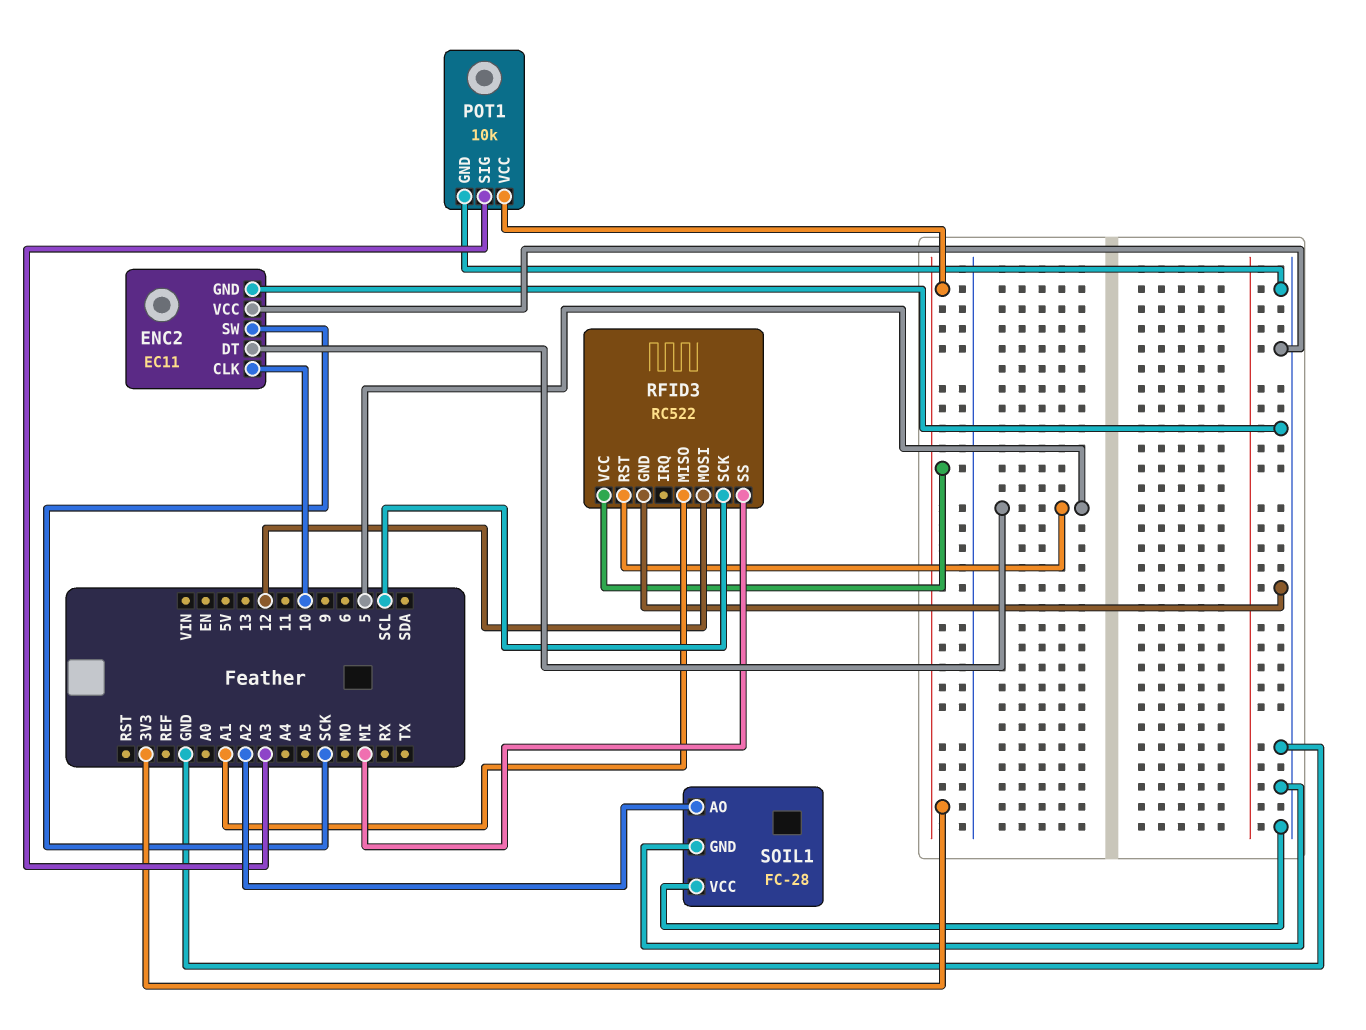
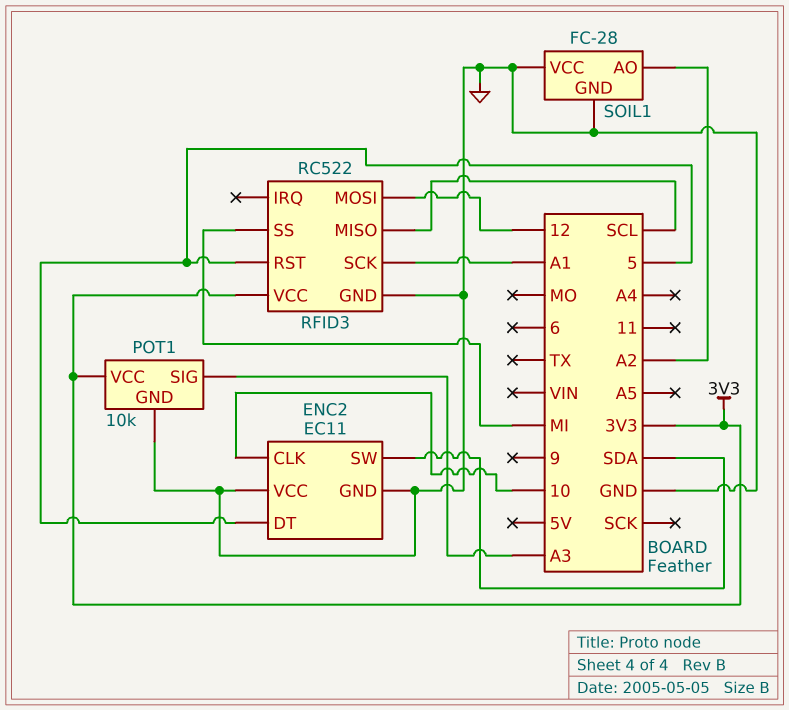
ENC2 pin SW: SCK -> SDA
RFID3 pin MISO: A1 -> SCL
RFID3 pin SCK: SCL -> A1

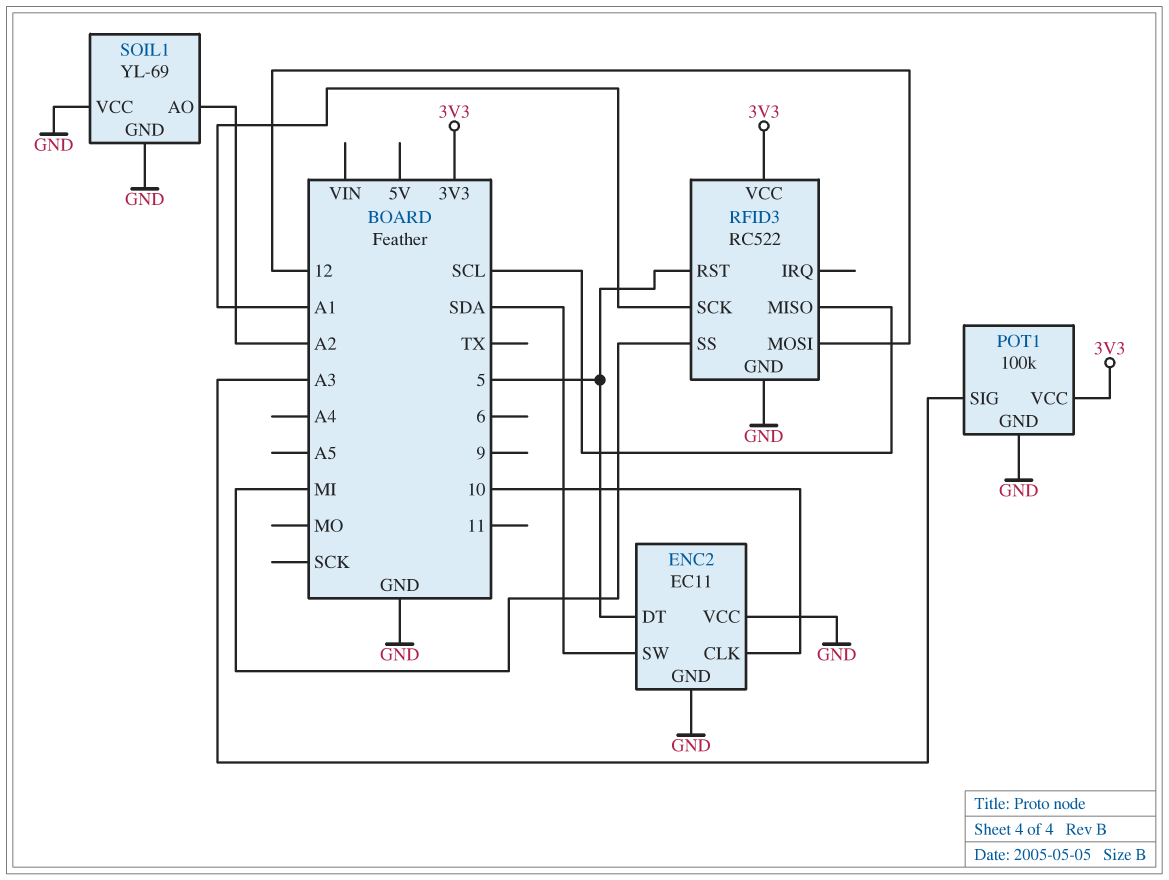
POT1: 10k -> 100k
SOIL1: FC-28 -> YL-69

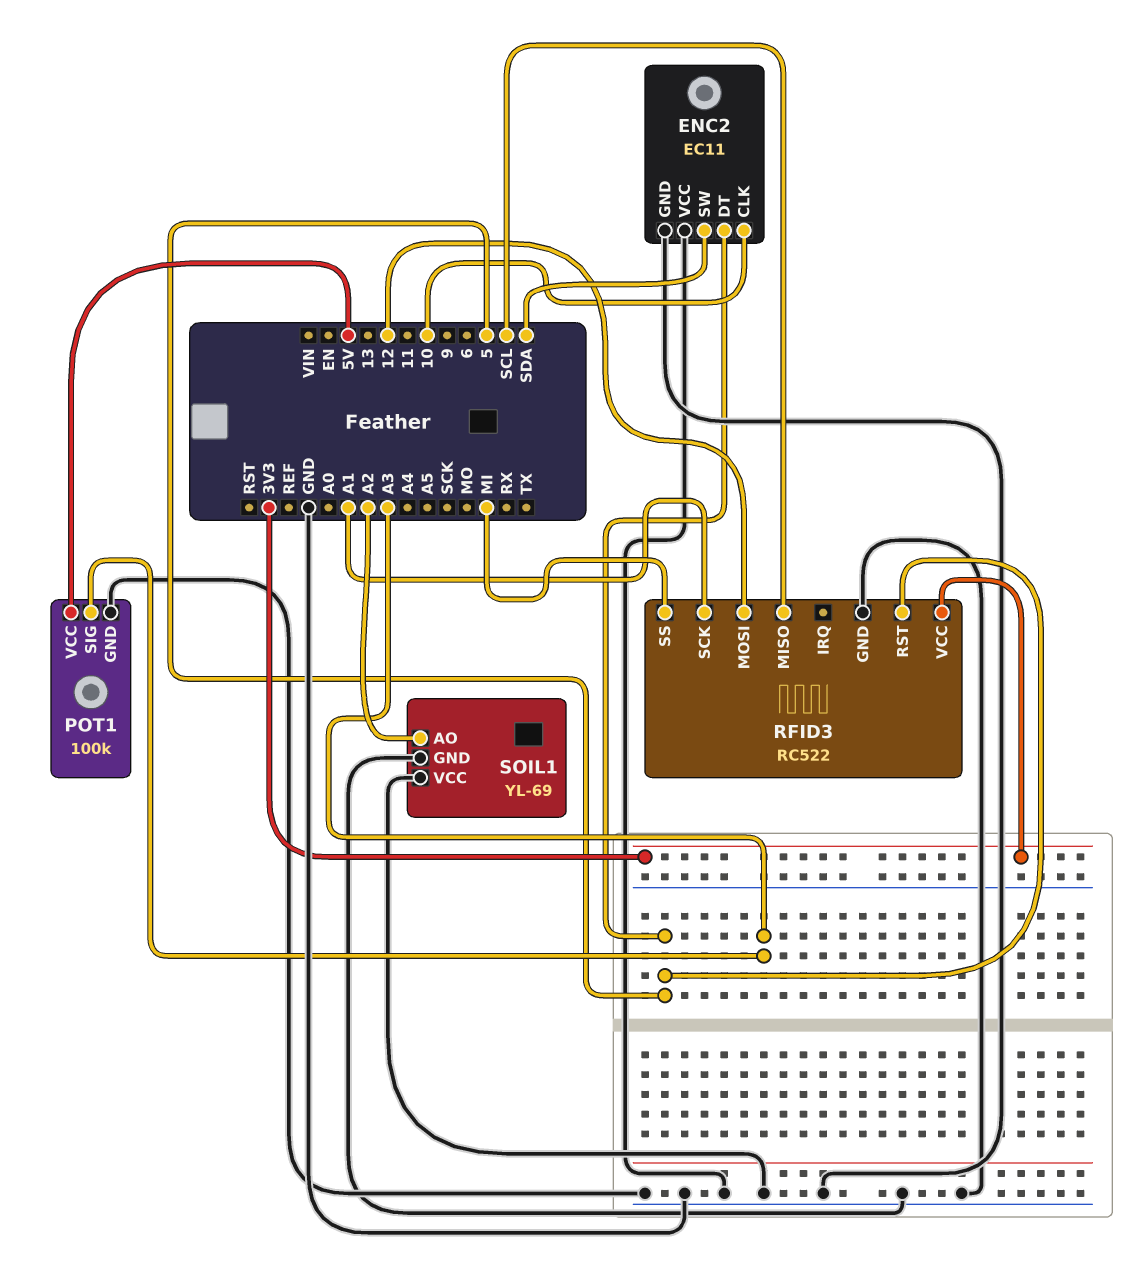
POT1 pin VCC: 3V3 -> 5V

